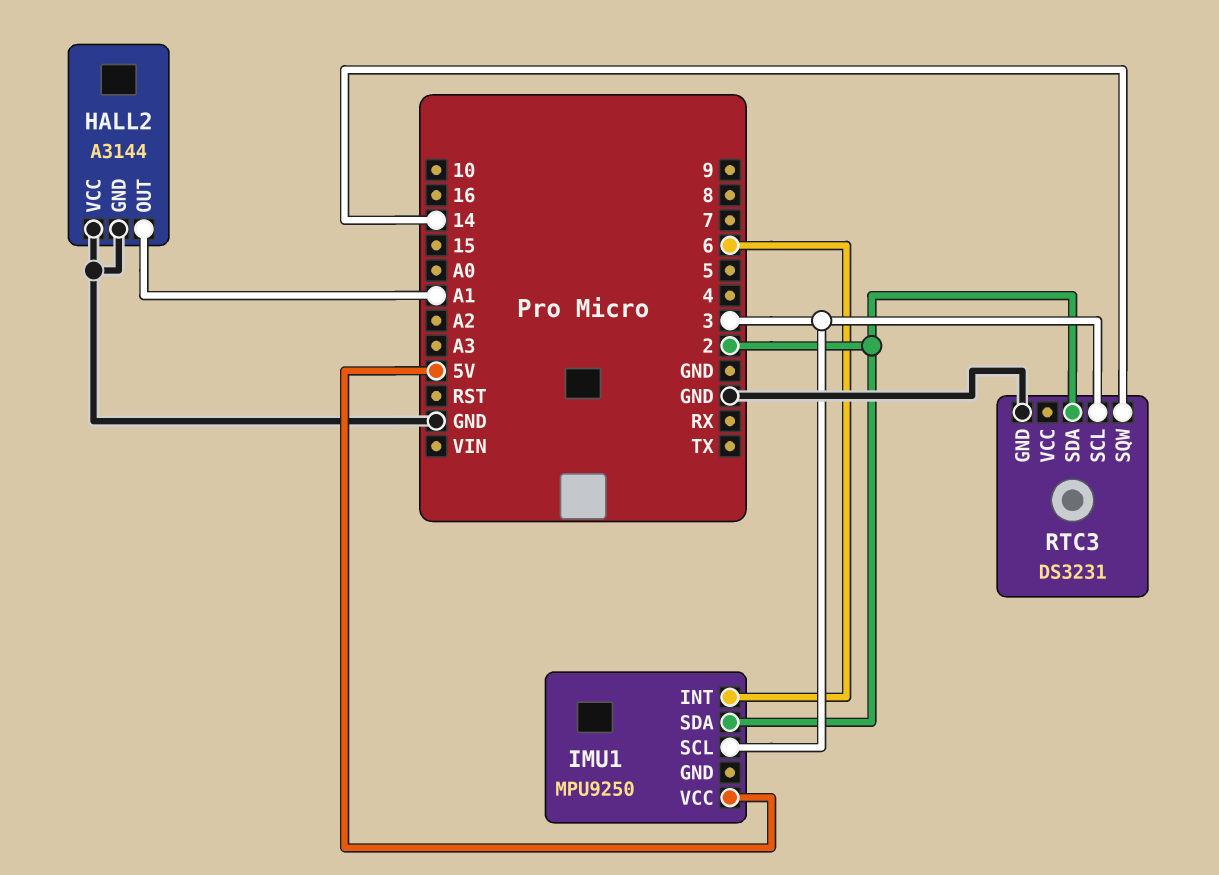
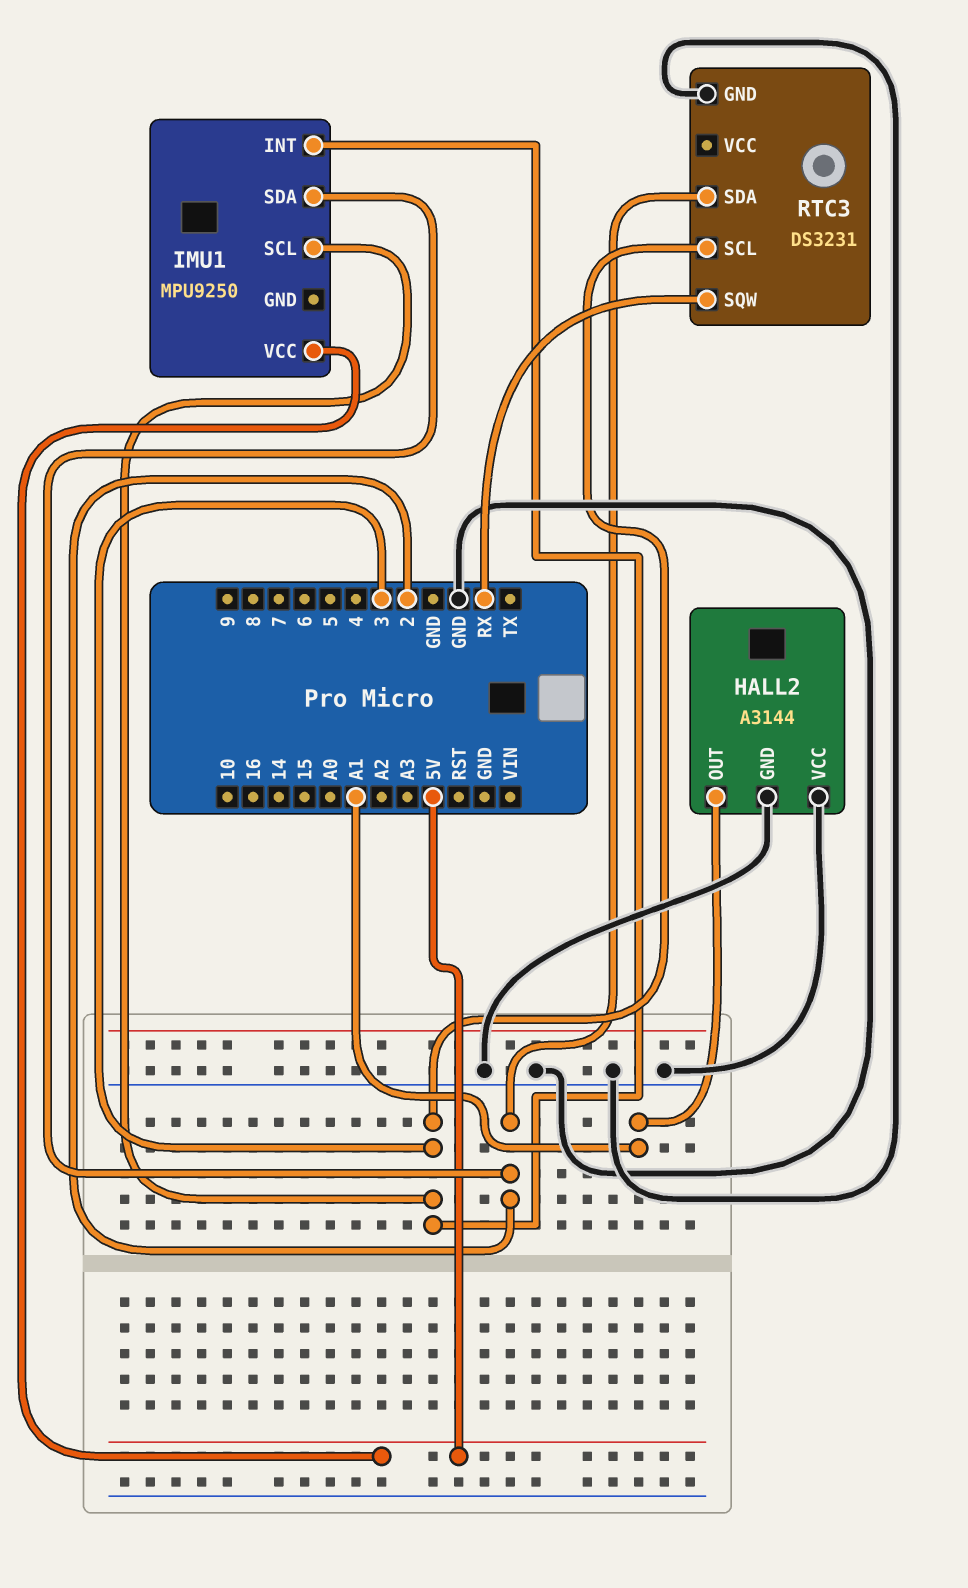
IMU1 pin INT: 6 -> 3
RTC3 pin SQW: 14 -> RX

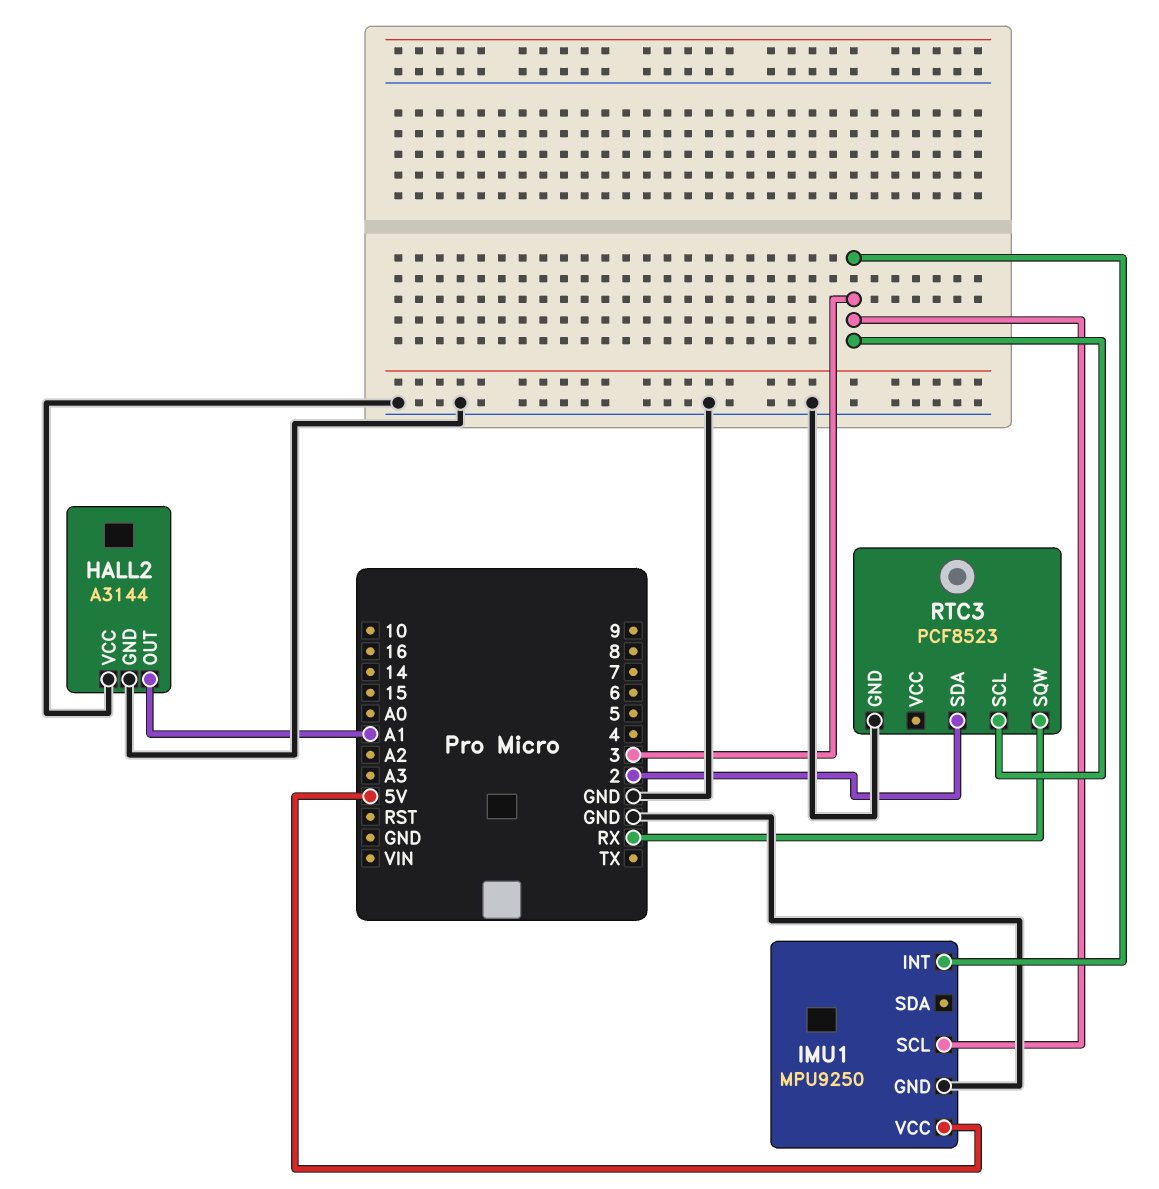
IMU1 pin GND: none -> GND
IMU1 pin SDA: 2 -> none
RTC3: DS3231 -> PCF8523

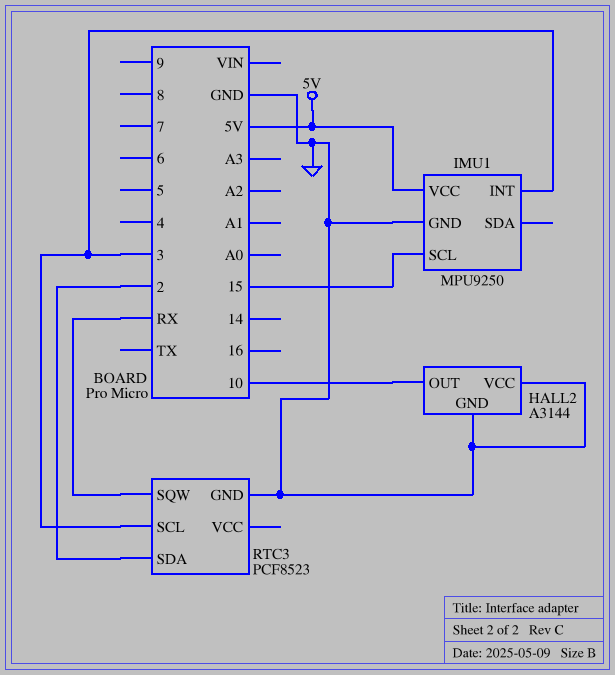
HALL2 pin OUT: A1 -> 10
IMU1 pin SCL: 3 -> 15

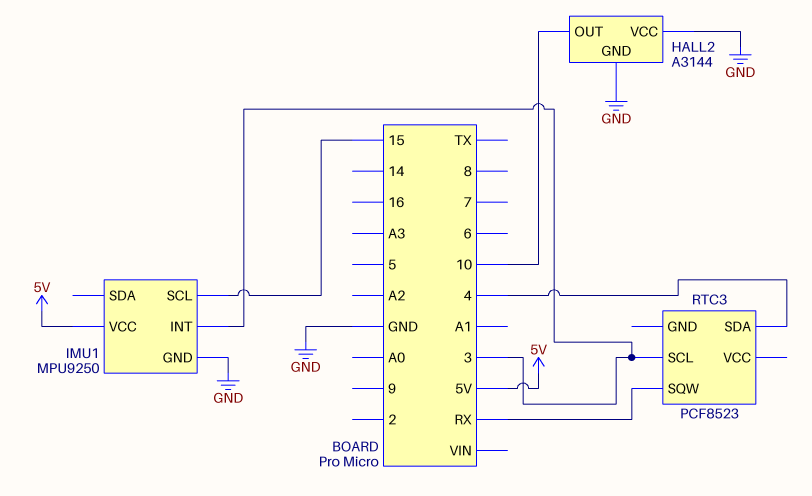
RTC3 pin GND: GND -> none
RTC3 pin SDA: 2 -> 4

